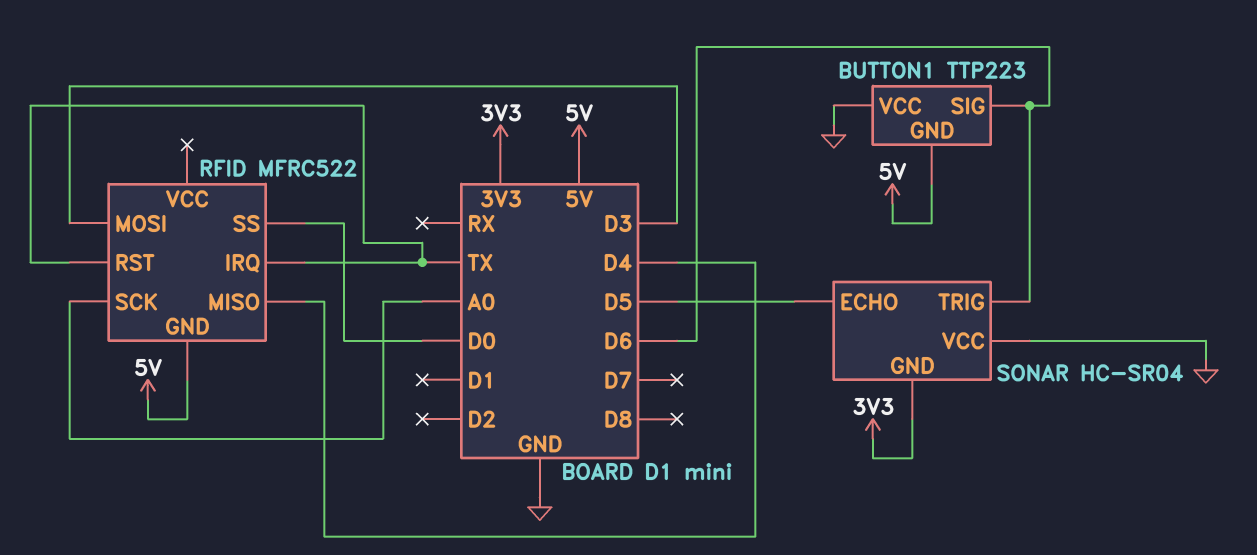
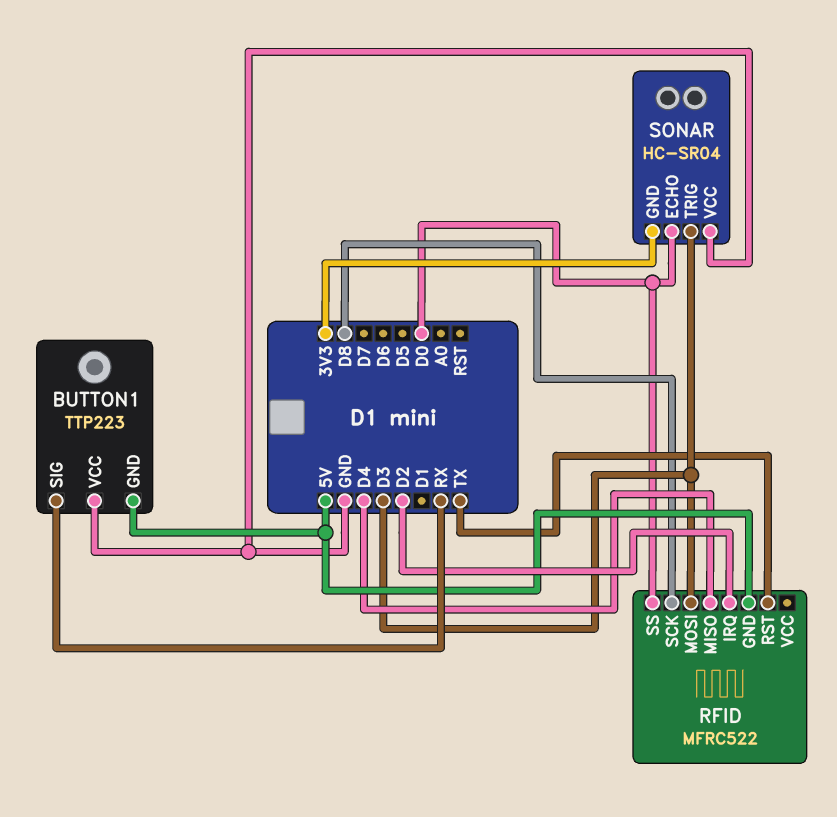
BUTTON1 pin SIG: D6 -> RX
RFID pin IRQ: TX -> D2
RFID pin SCK: A0 -> D8
SONAR pin ECHO: D5 -> D0
SONAR pin TRIG: D6 -> D3

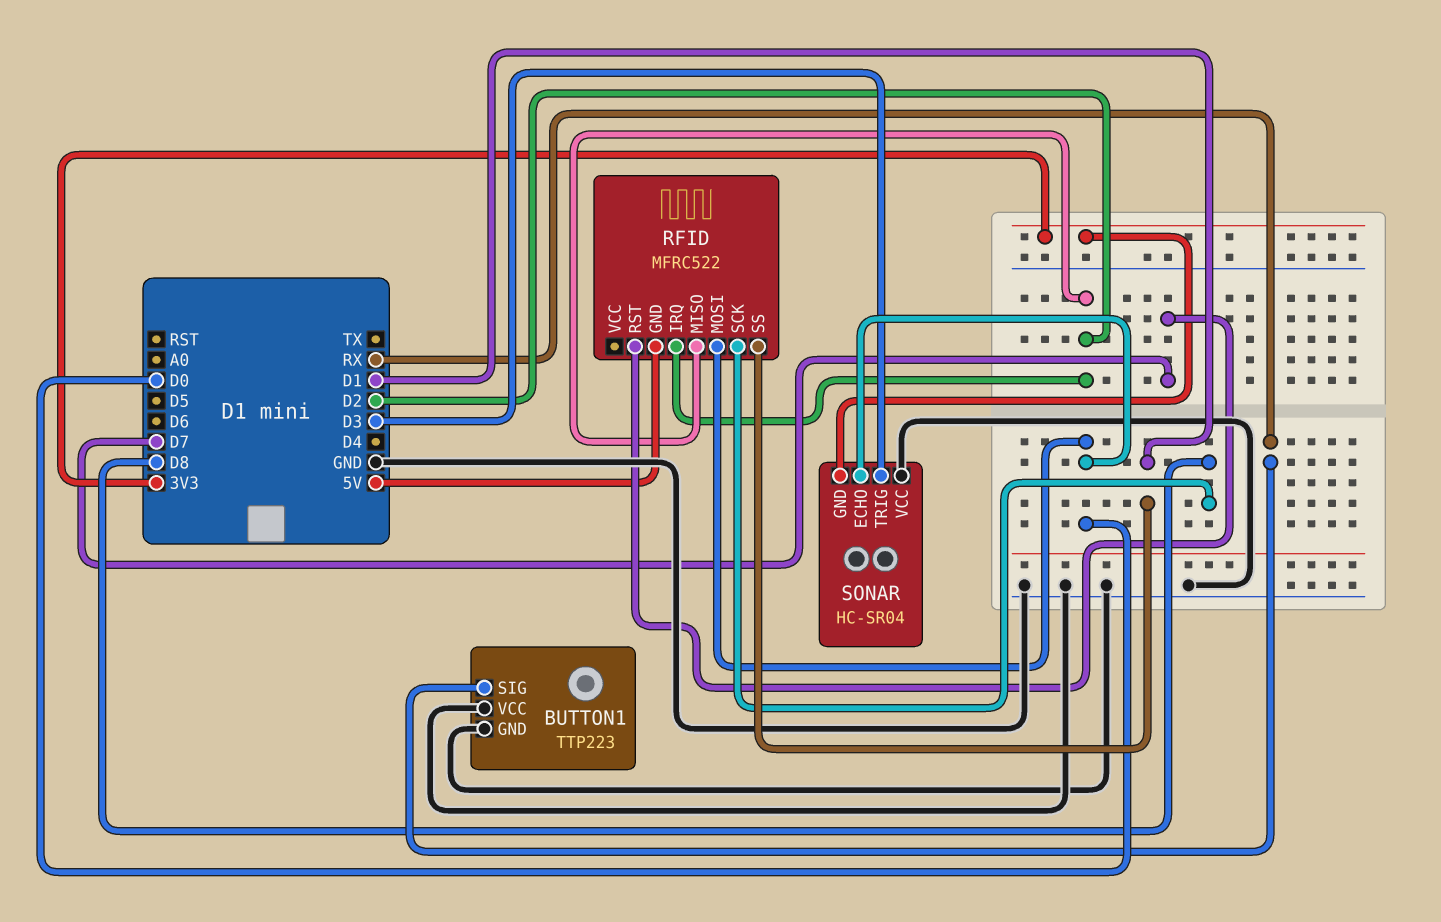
BUTTON1 pin GND: 5V -> GND
RFID pin MISO: D4 -> D2
RFID pin MOSI: D3 -> D0
RFID pin RST: TX -> D7
RFID pin SS: D0 -> D1

